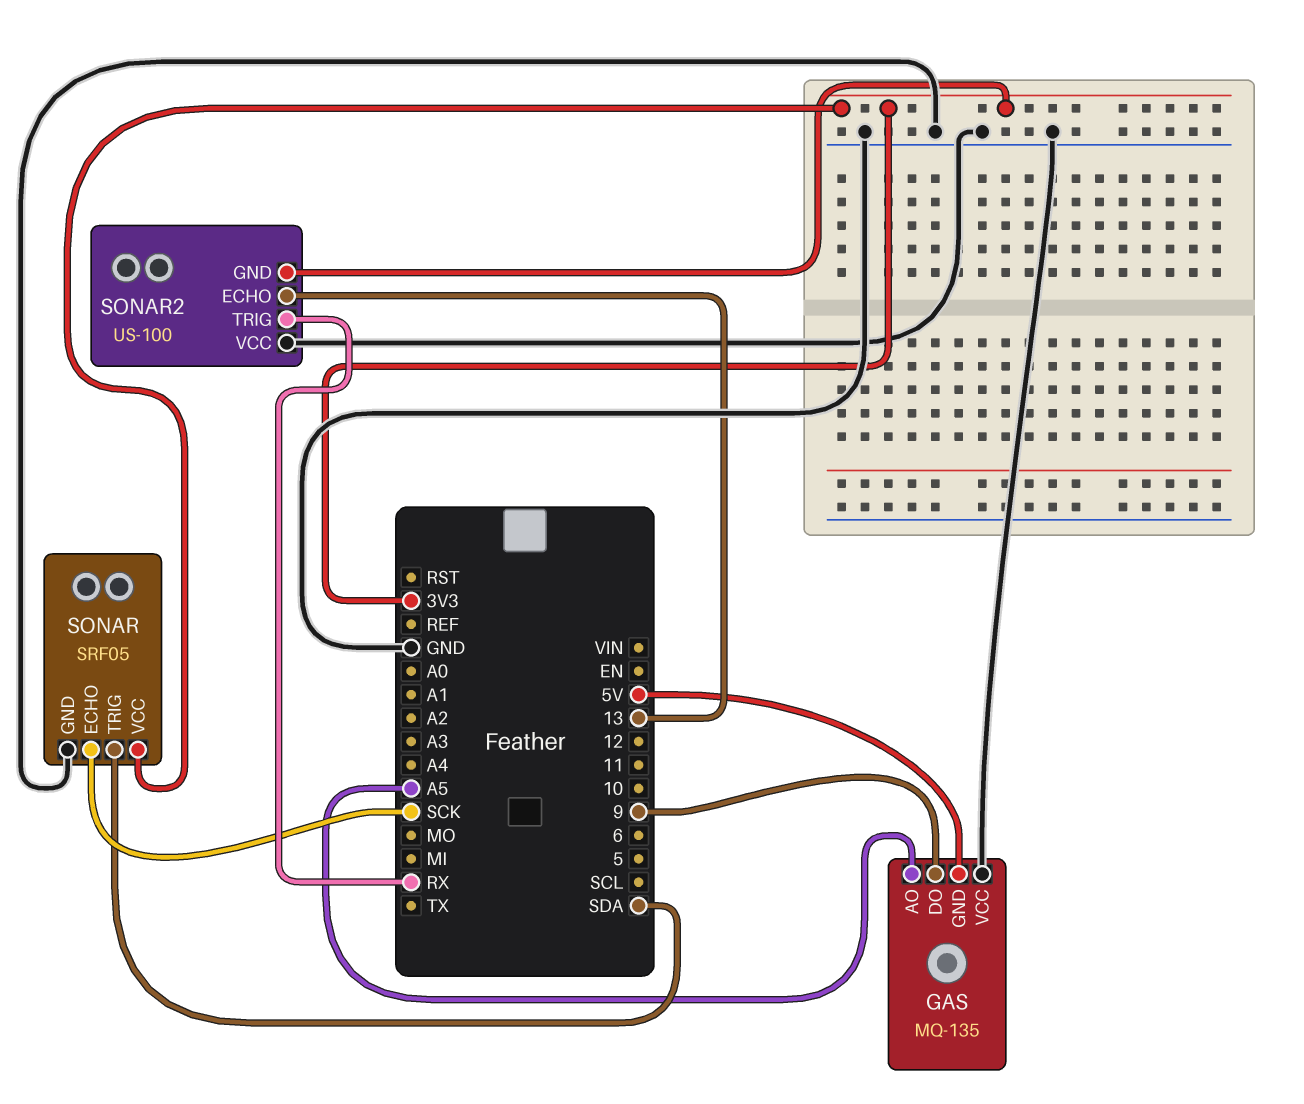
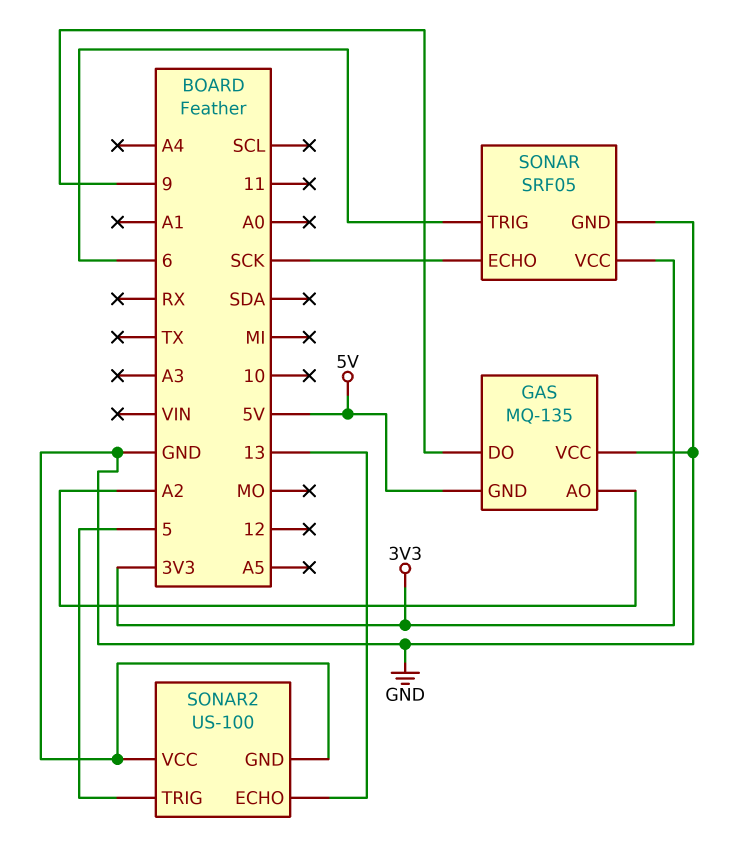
GAS pin AO: A5 -> A2
SONAR pin TRIG: SDA -> 6
SONAR2 pin GND: 3V3 -> GND
SONAR2 pin TRIG: RX -> 5

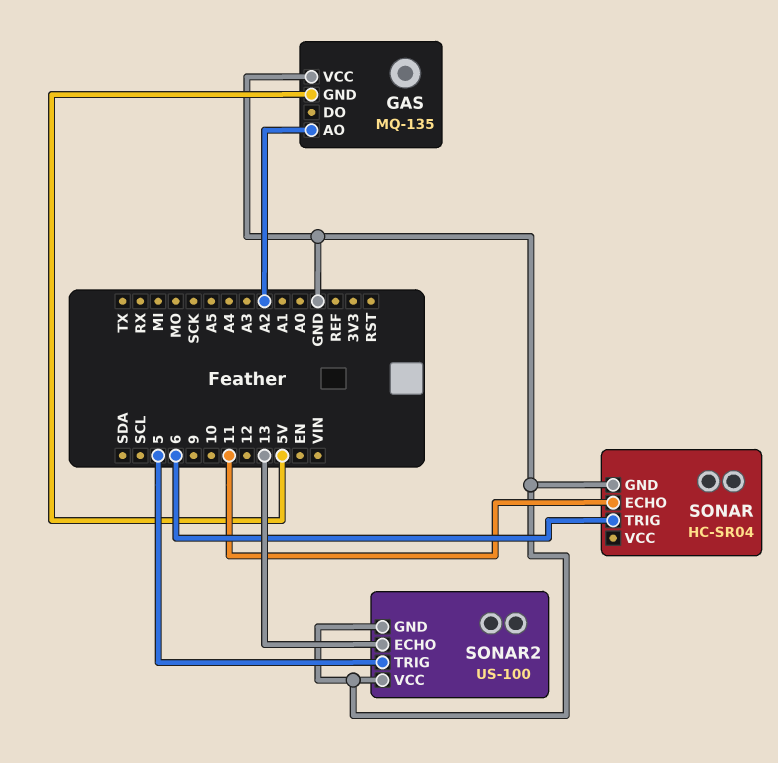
GAS pin DO: 9 -> none
SONAR: SRF05 -> HC-SR04
SONAR pin ECHO: SCK -> 11
SONAR pin VCC: 3V3 -> none

